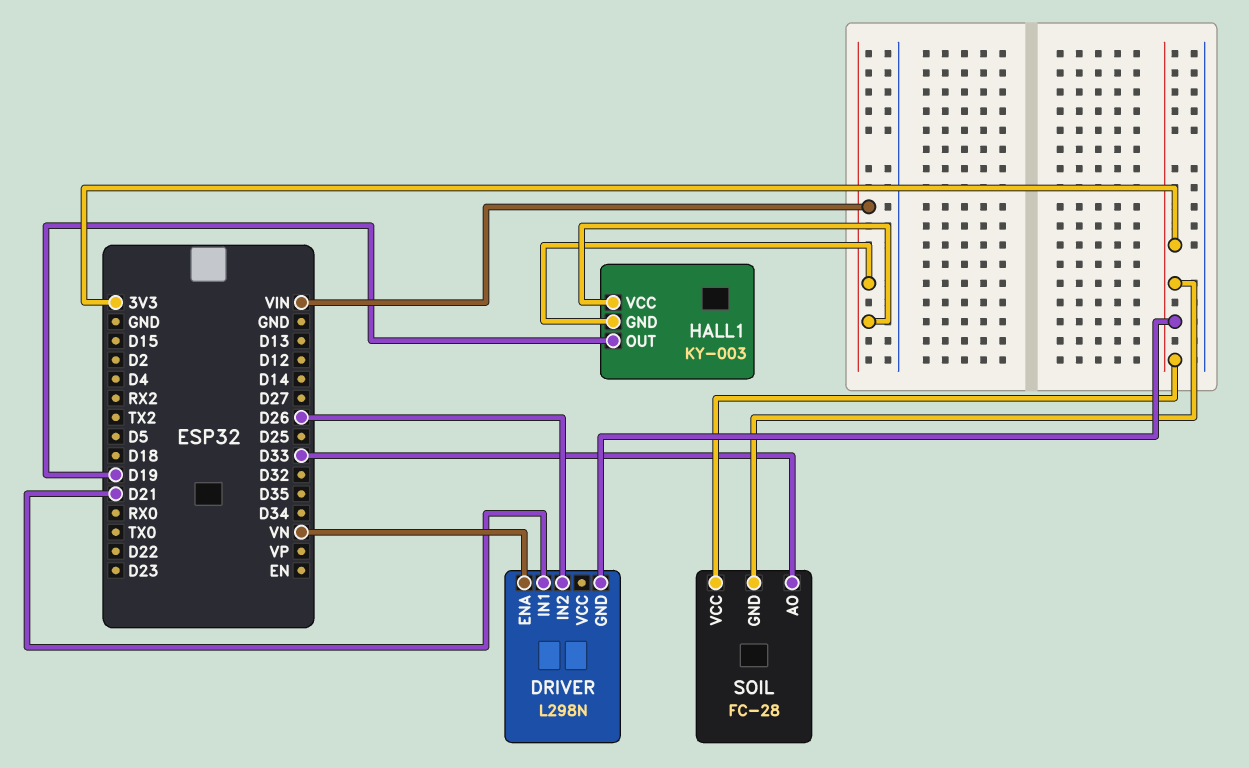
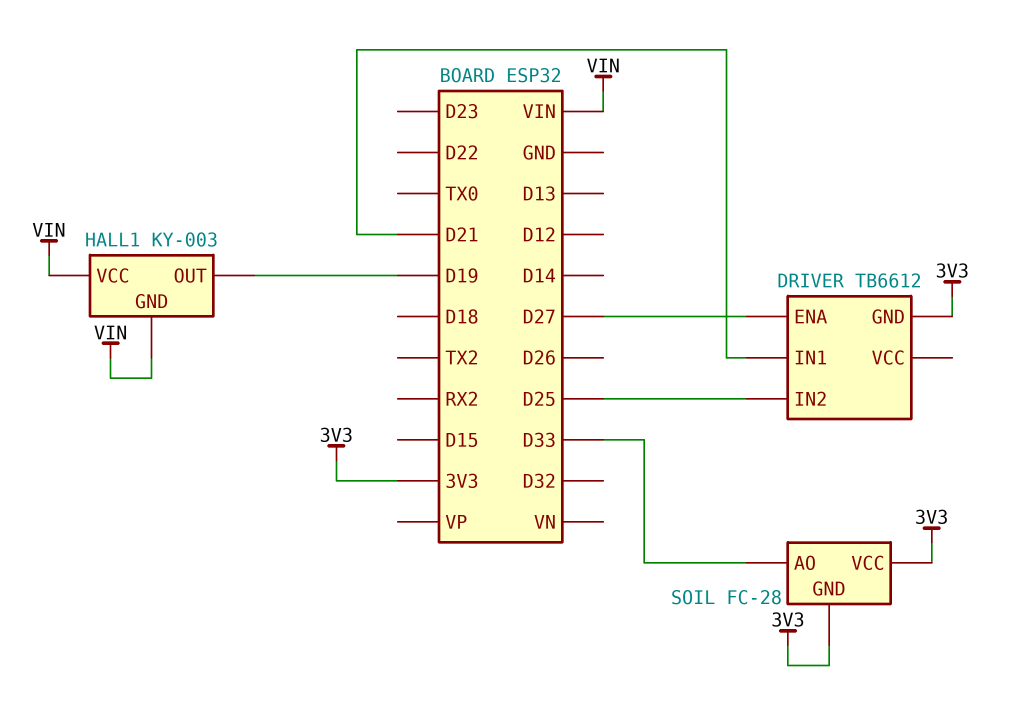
DRIVER: L298N -> TB6612
DRIVER pin ENA: VN -> D27
DRIVER pin IN2: D26 -> D25

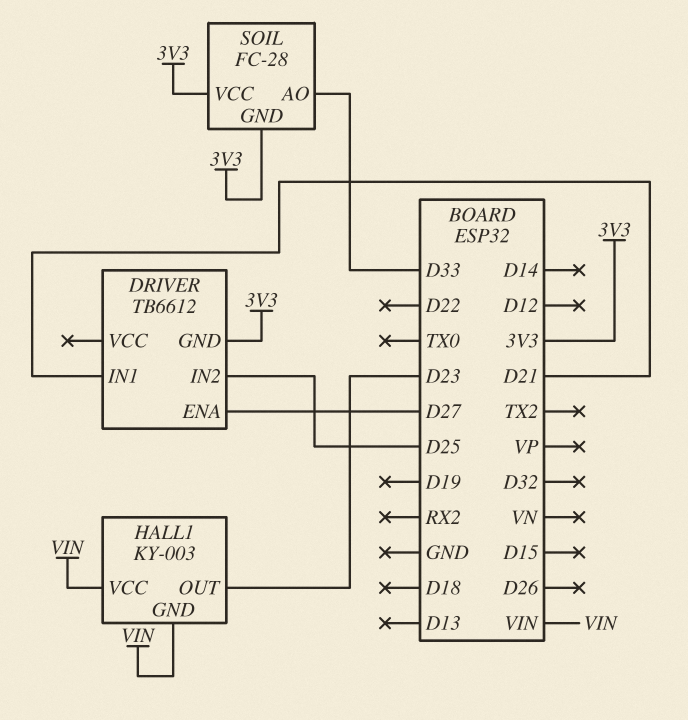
HALL1 pin OUT: D19 -> D23

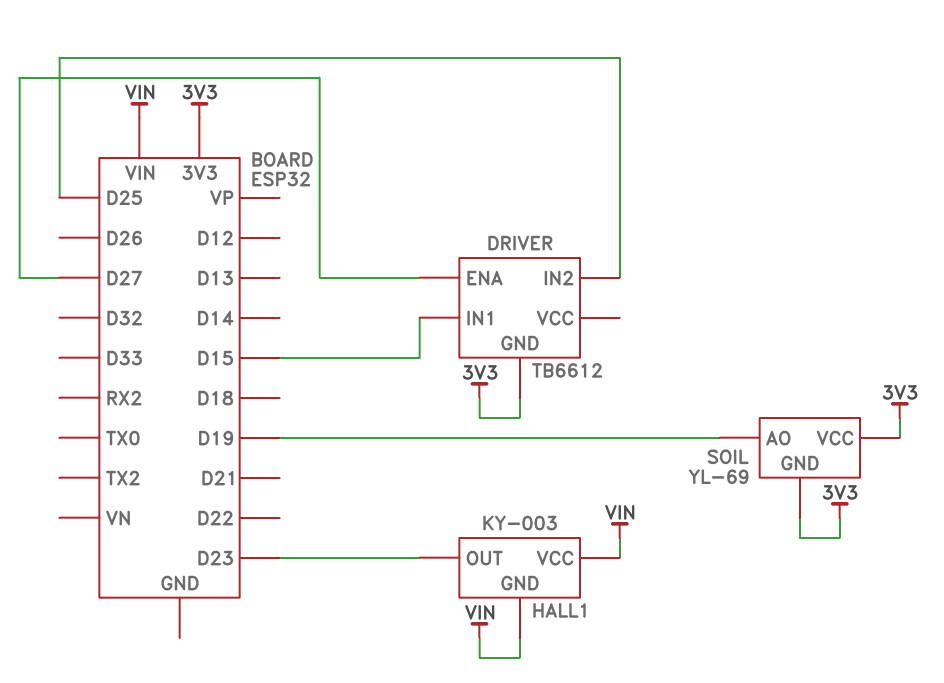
DRIVER pin IN1: D21 -> D15
SOIL: FC-28 -> YL-69
SOIL pin AO: D33 -> D19

